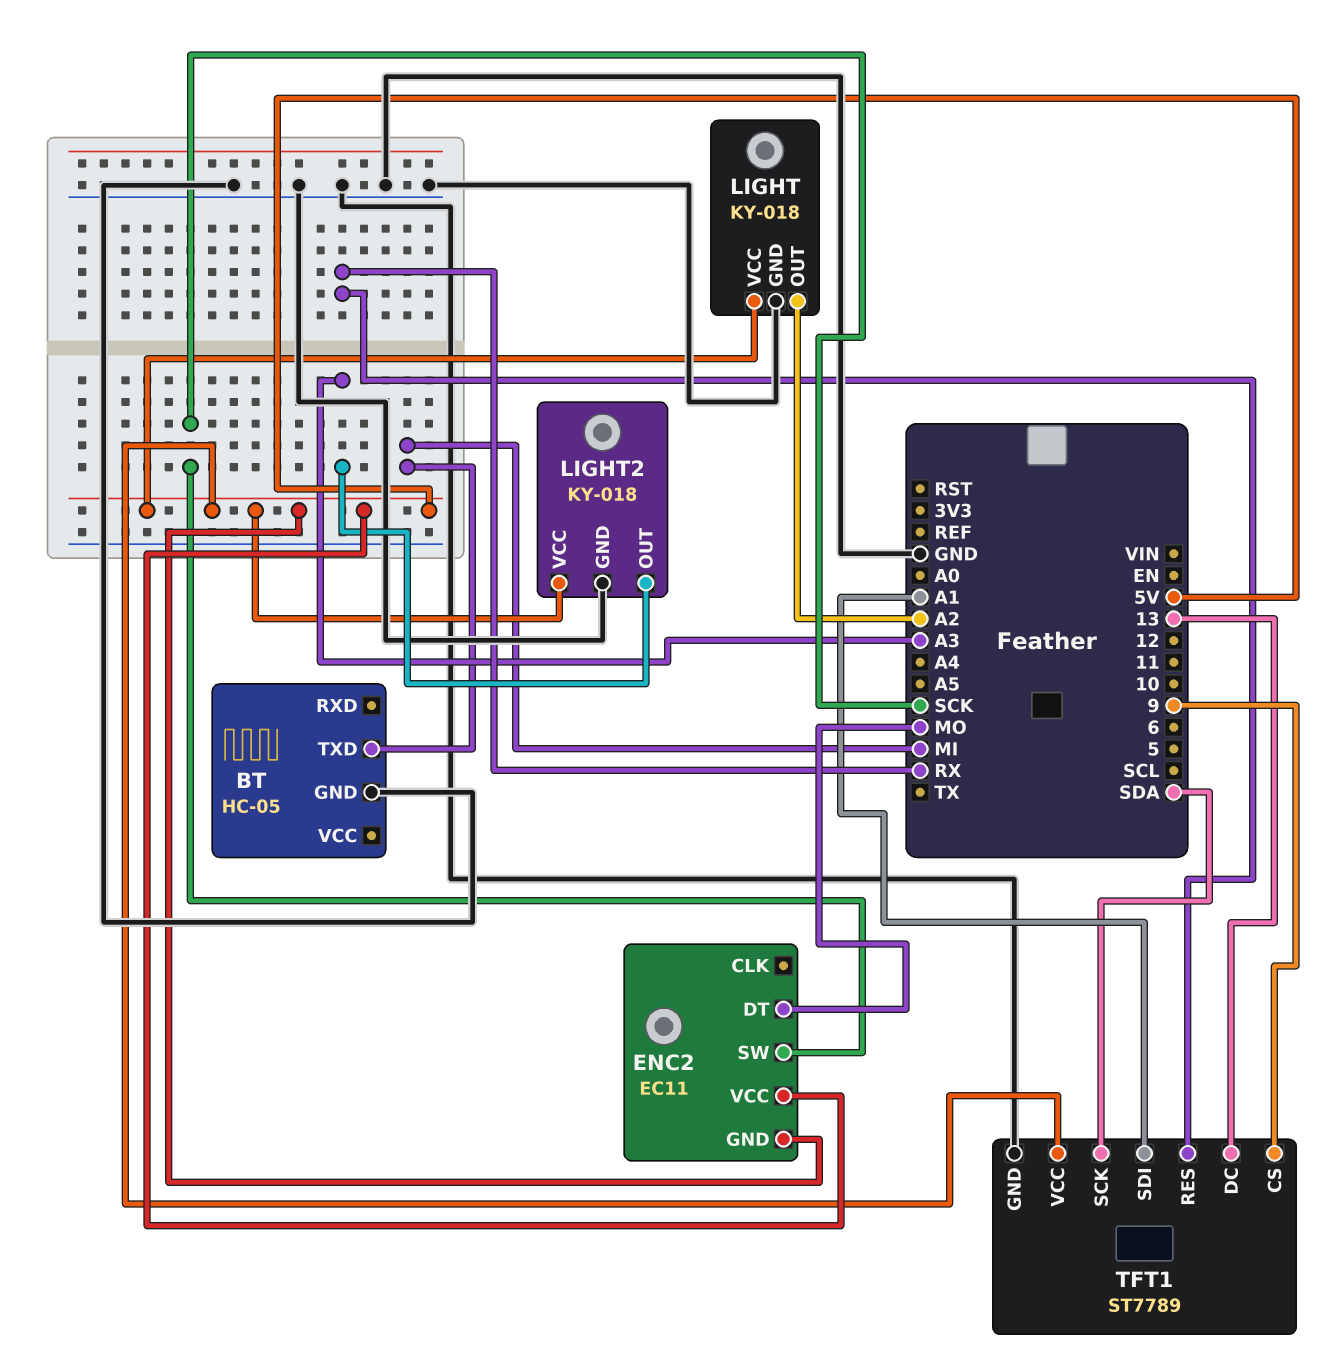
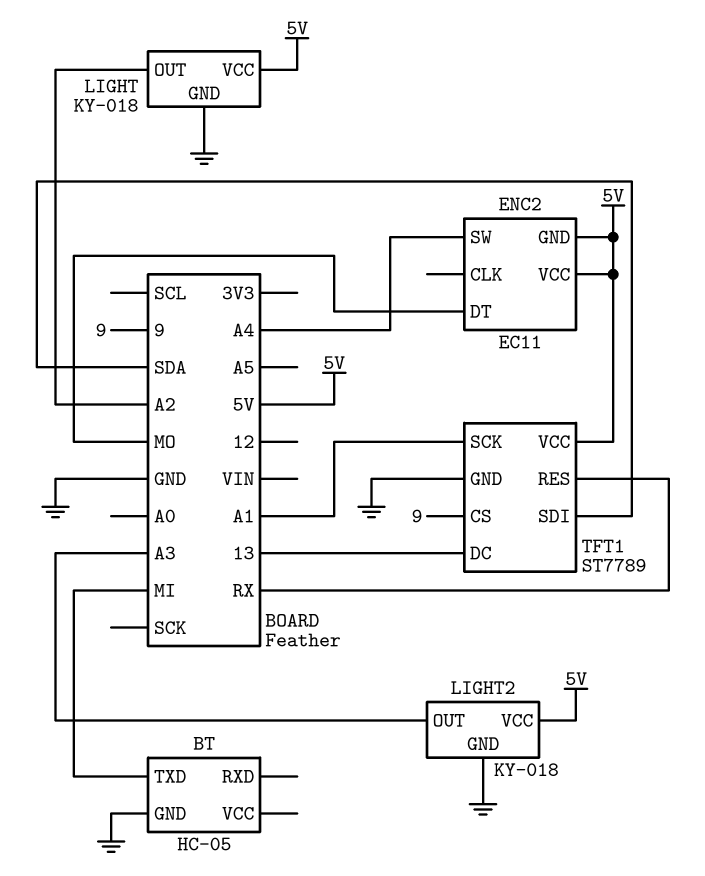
ENC2 pin SW: SCK -> A4
TFT1 pin SCK: SDA -> A1
TFT1 pin SDI: A1 -> SDA

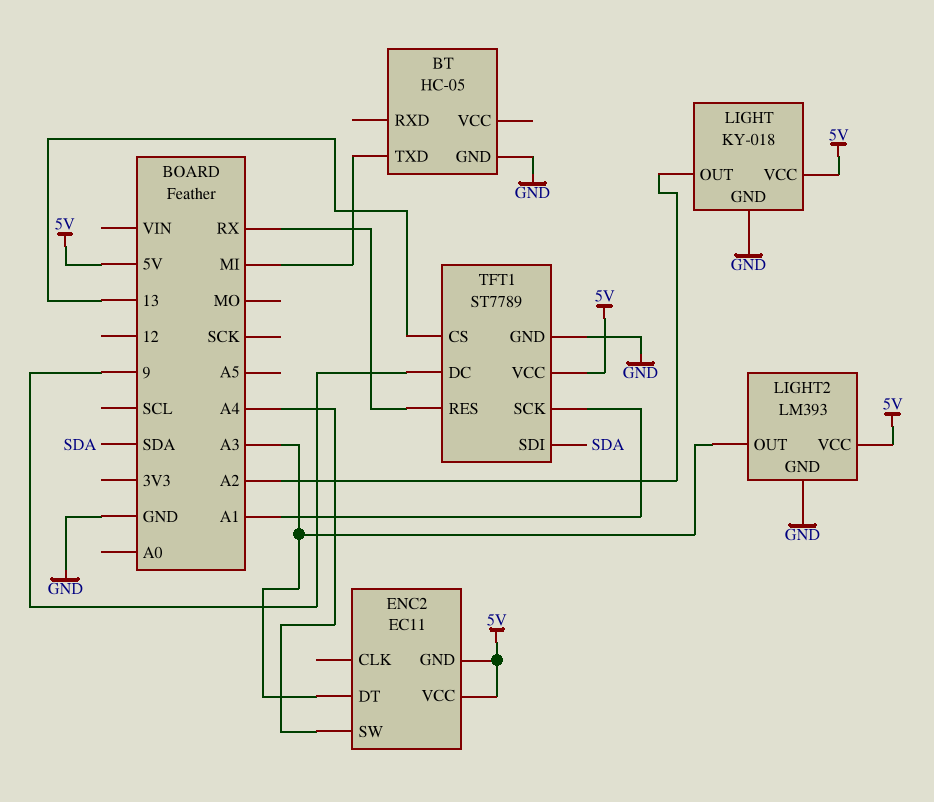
ENC2 pin DT: MO -> A3
LIGHT2: KY-018 -> LM393
TFT1 pin CS: 9 -> 13
TFT1 pin DC: 13 -> 9

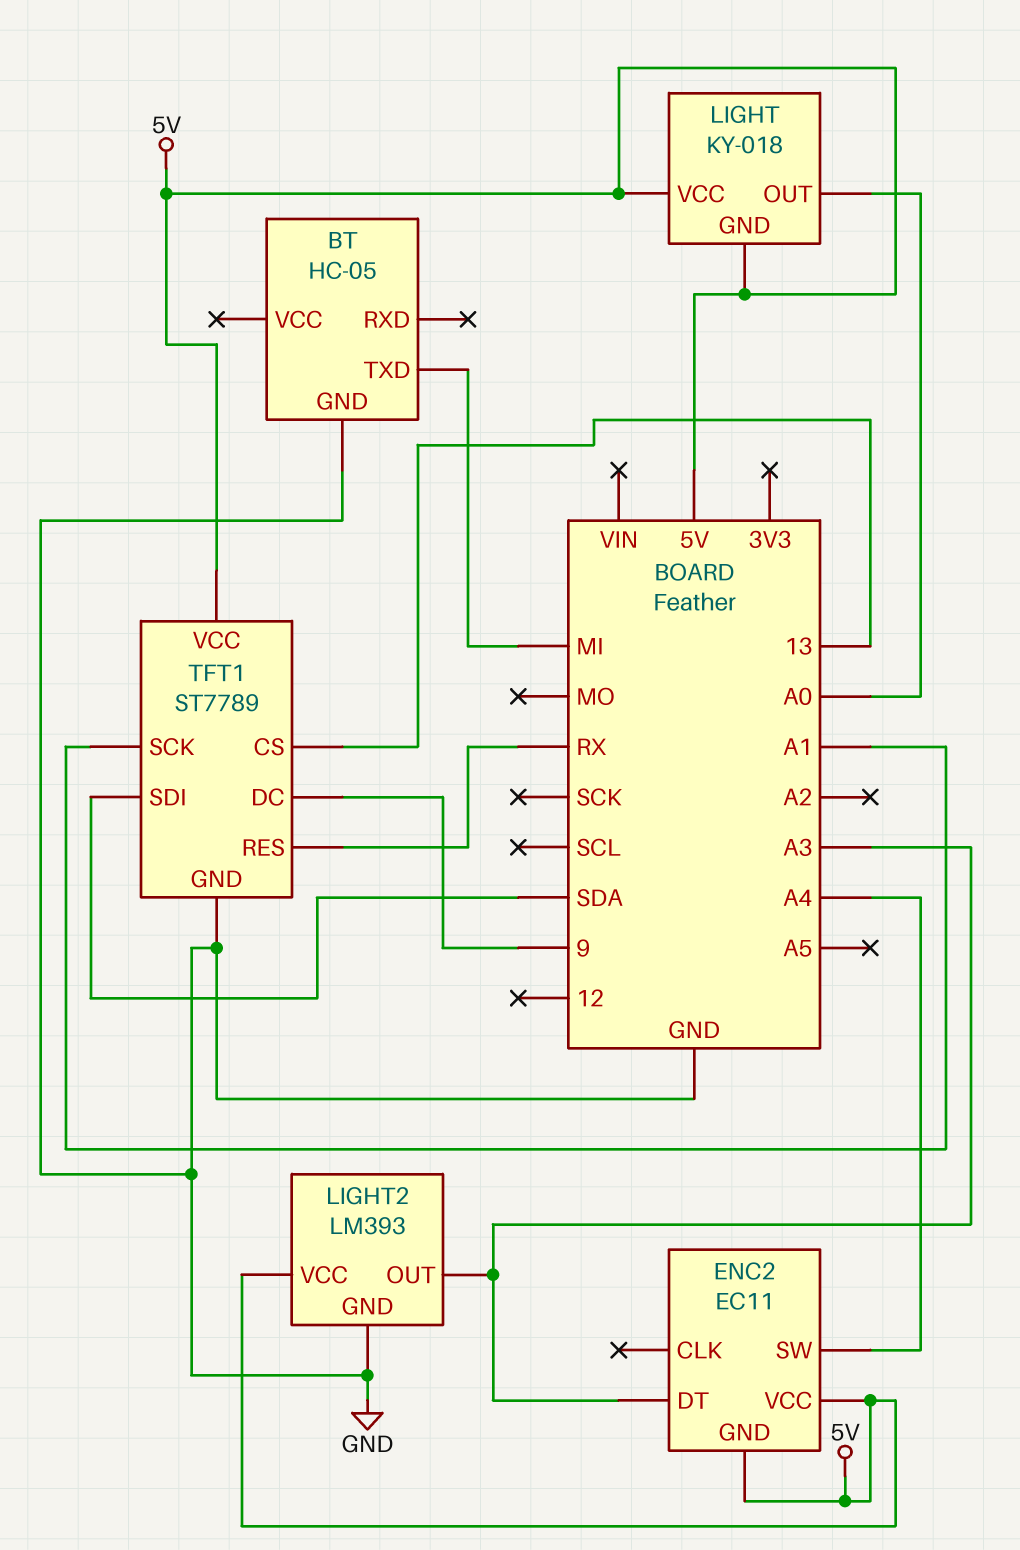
LIGHT pin GND: GND -> 5V
LIGHT pin OUT: A2 -> A0

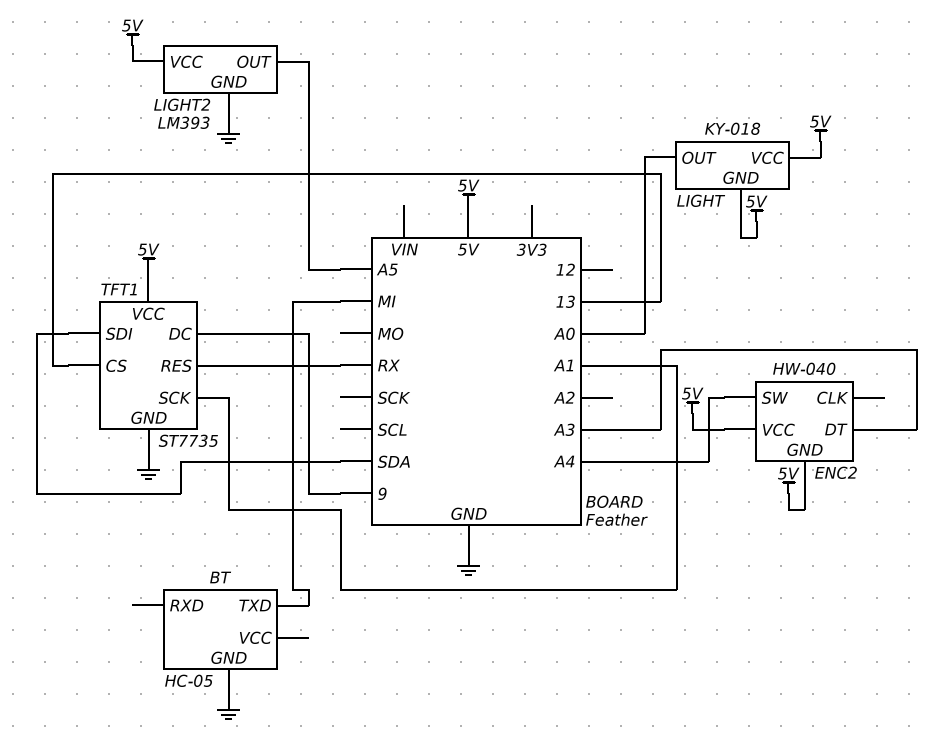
ENC2: EC11 -> HW-040
LIGHT2 pin OUT: A3 -> A5
TFT1: ST7789 -> ST7735

